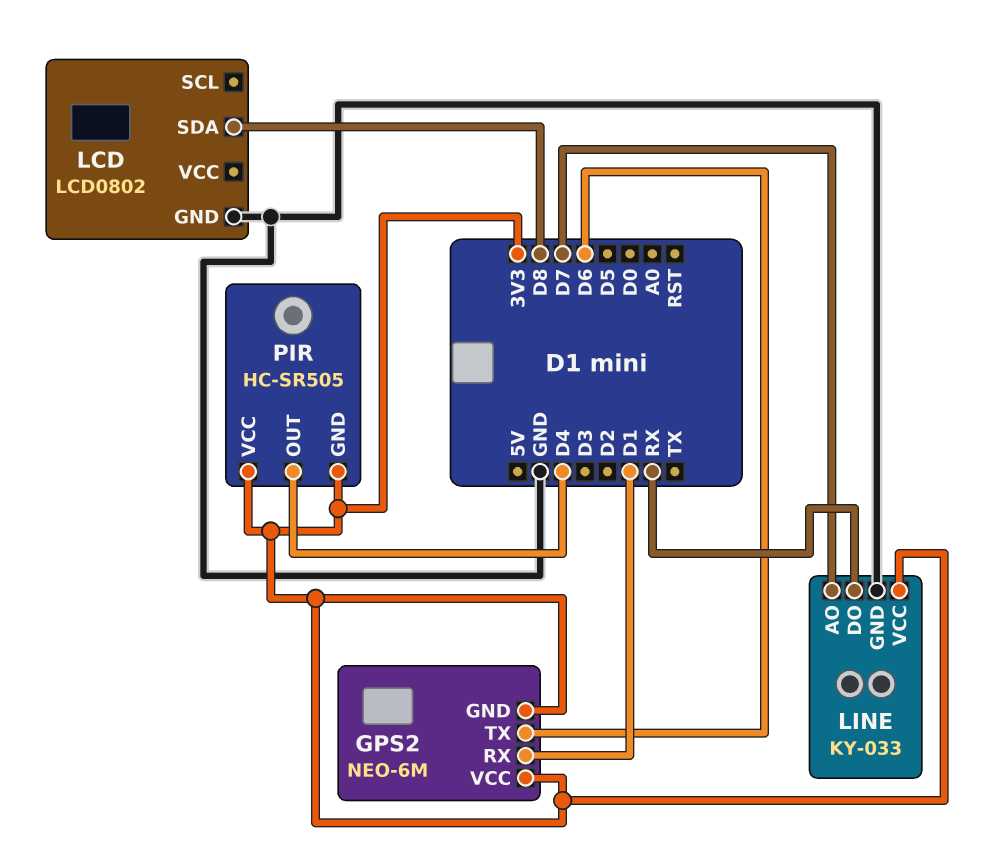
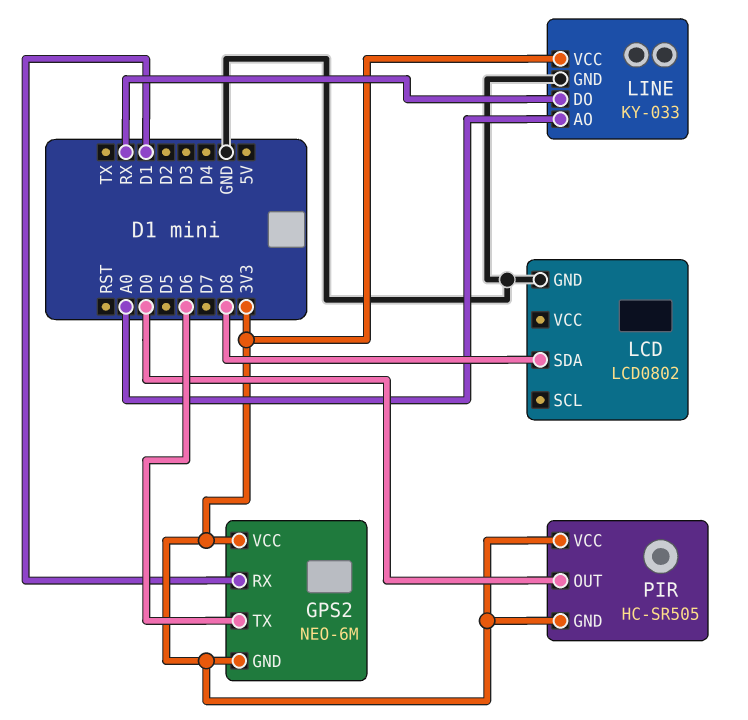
LINE pin AO: D7 -> A0
PIR pin OUT: D4 -> D0

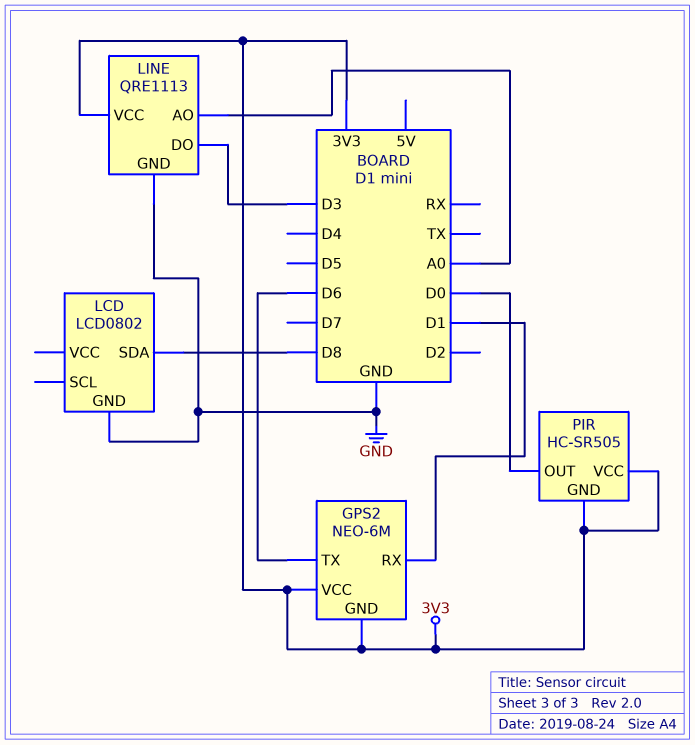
LINE: KY-033 -> QRE1113
LINE pin DO: RX -> D3

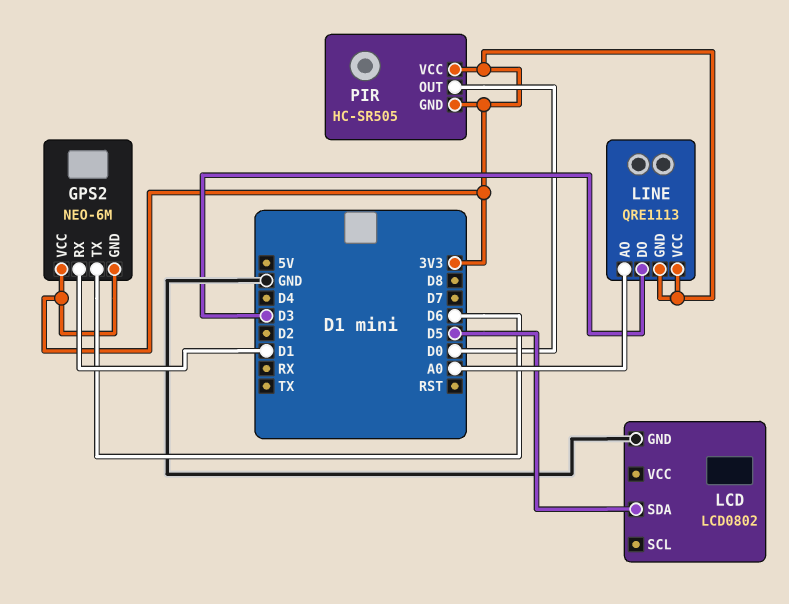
LCD pin SDA: D8 -> D5
LINE pin GND: GND -> 3V3

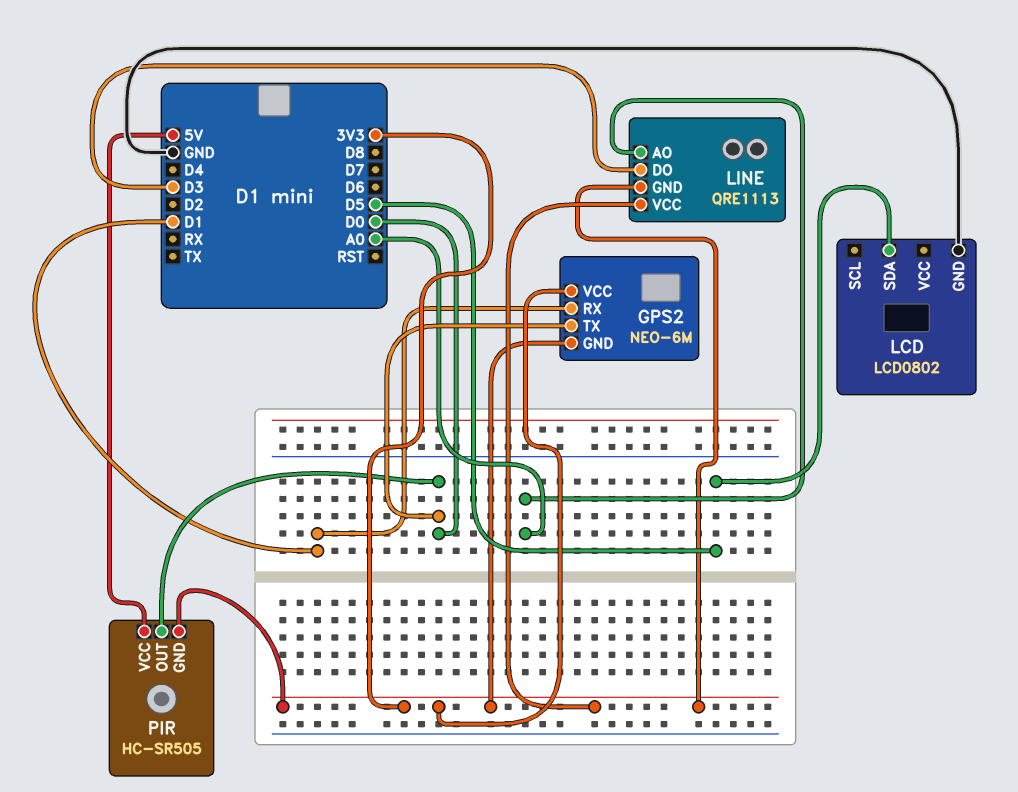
GPS2 pin TX: D6 -> D0
PIR pin VCC: 3V3 -> 5V

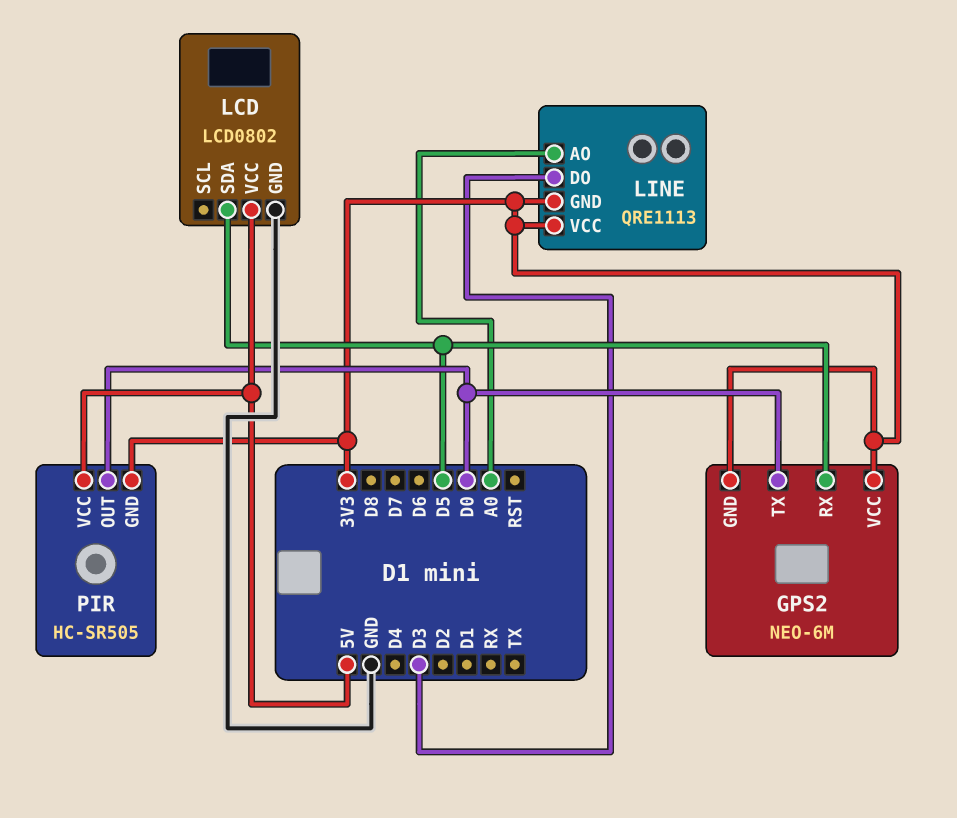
GPS2 pin RX: D1 -> D5
LCD pin VCC: none -> 5V

